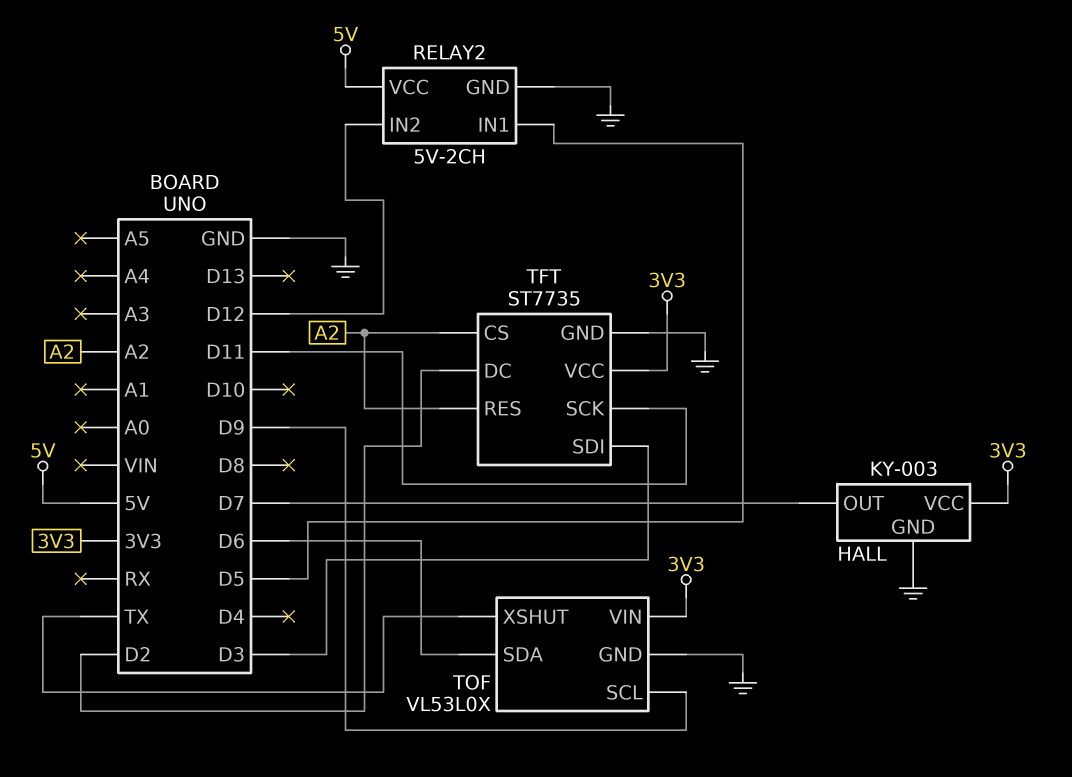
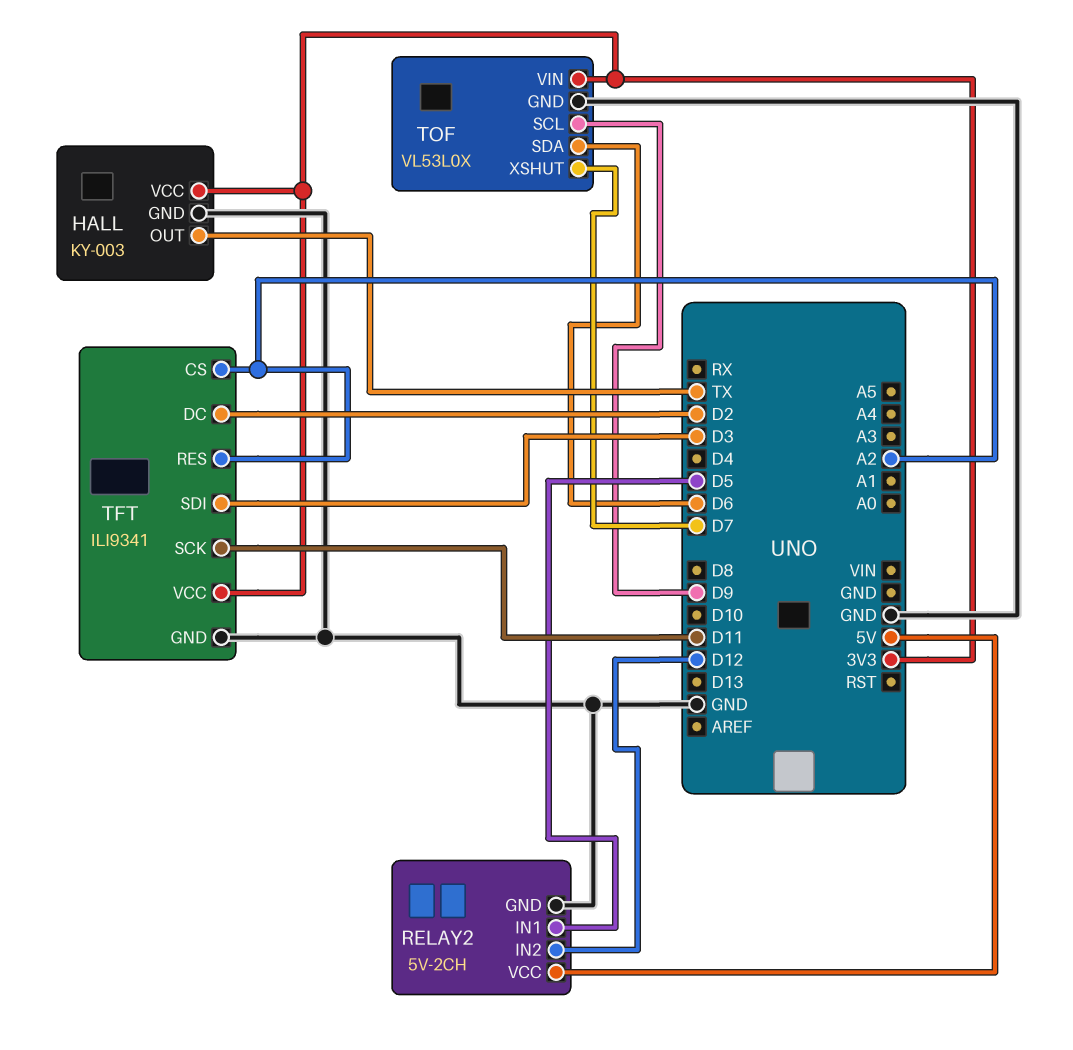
HALL pin OUT: D7 -> TX
TFT: ST7735 -> ILI9341
TOF pin XSHUT: TX -> D7

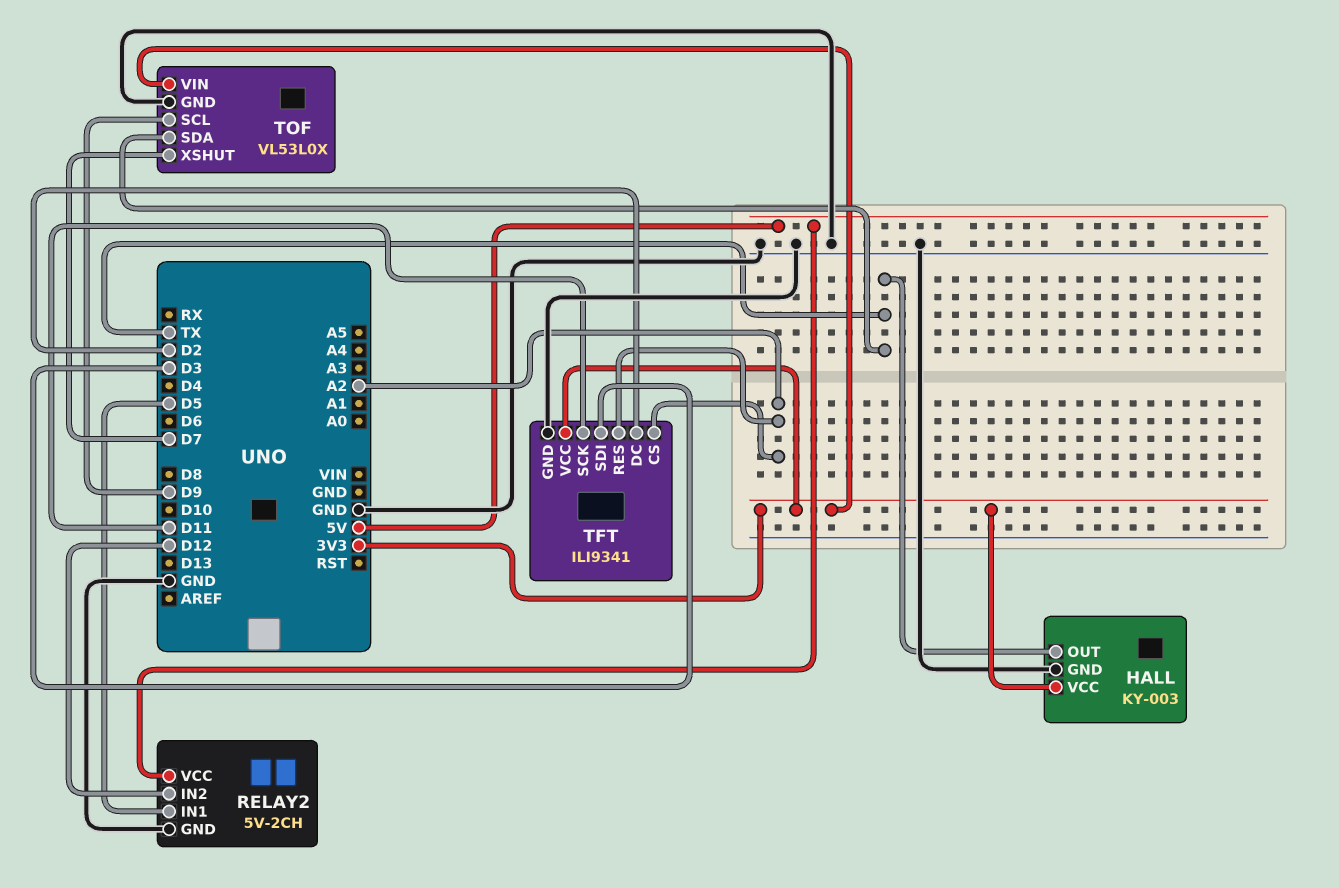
TOF pin SDA: D6 -> TX

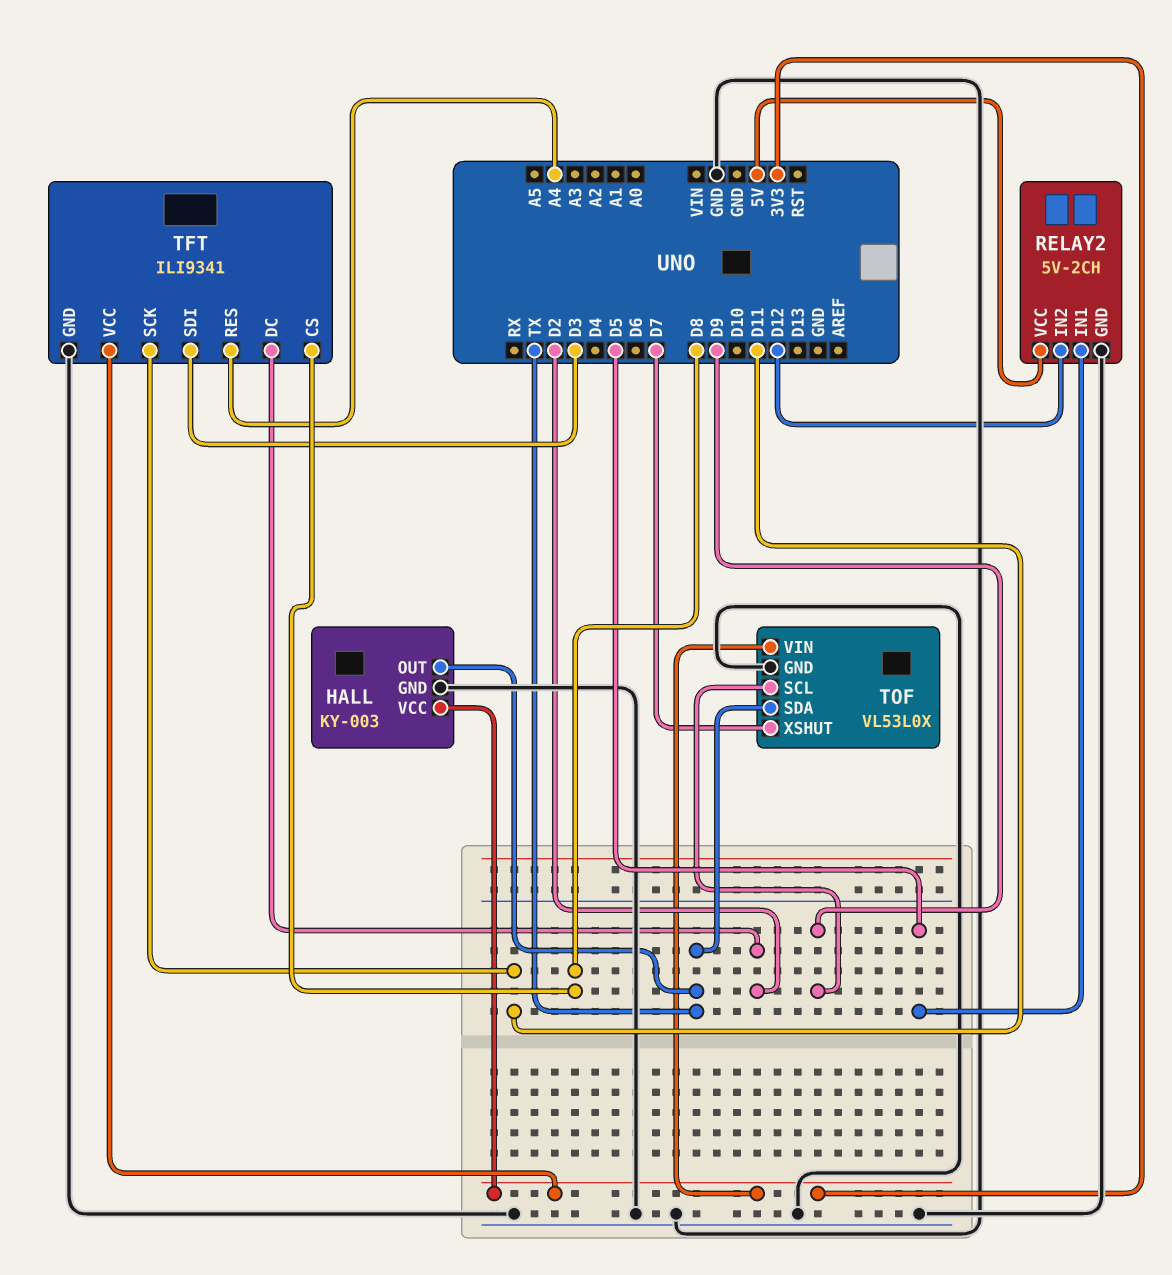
TFT pin CS: A2 -> D8
TFT pin RES: A2 -> A4

